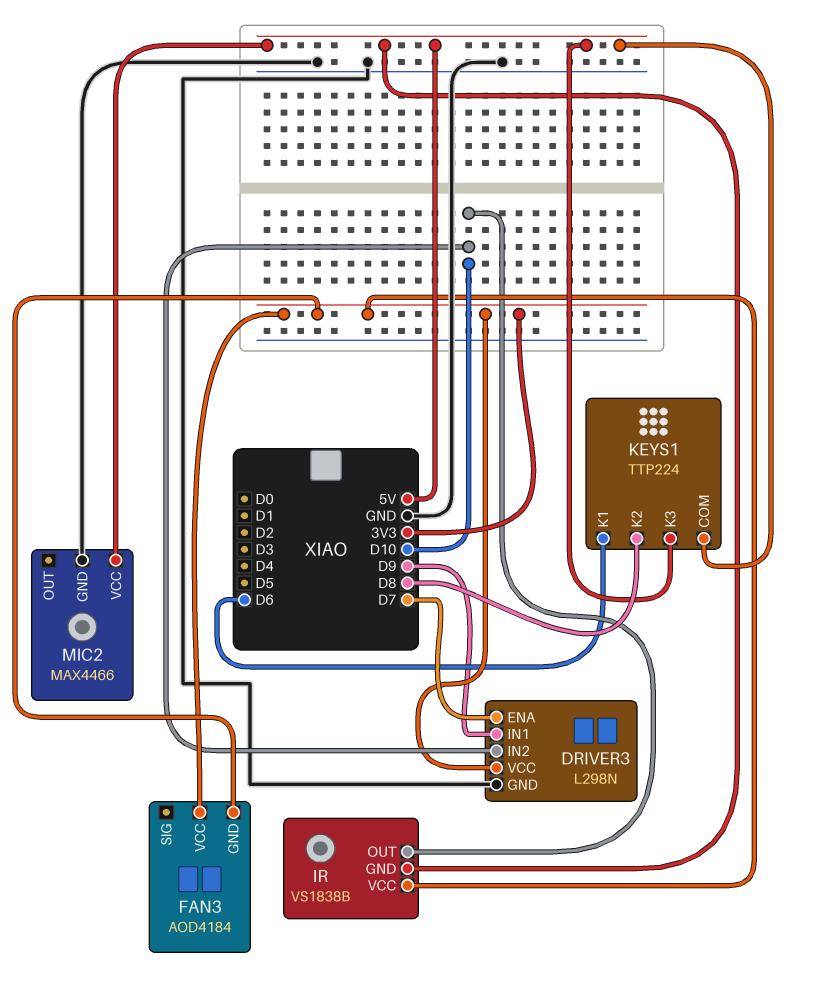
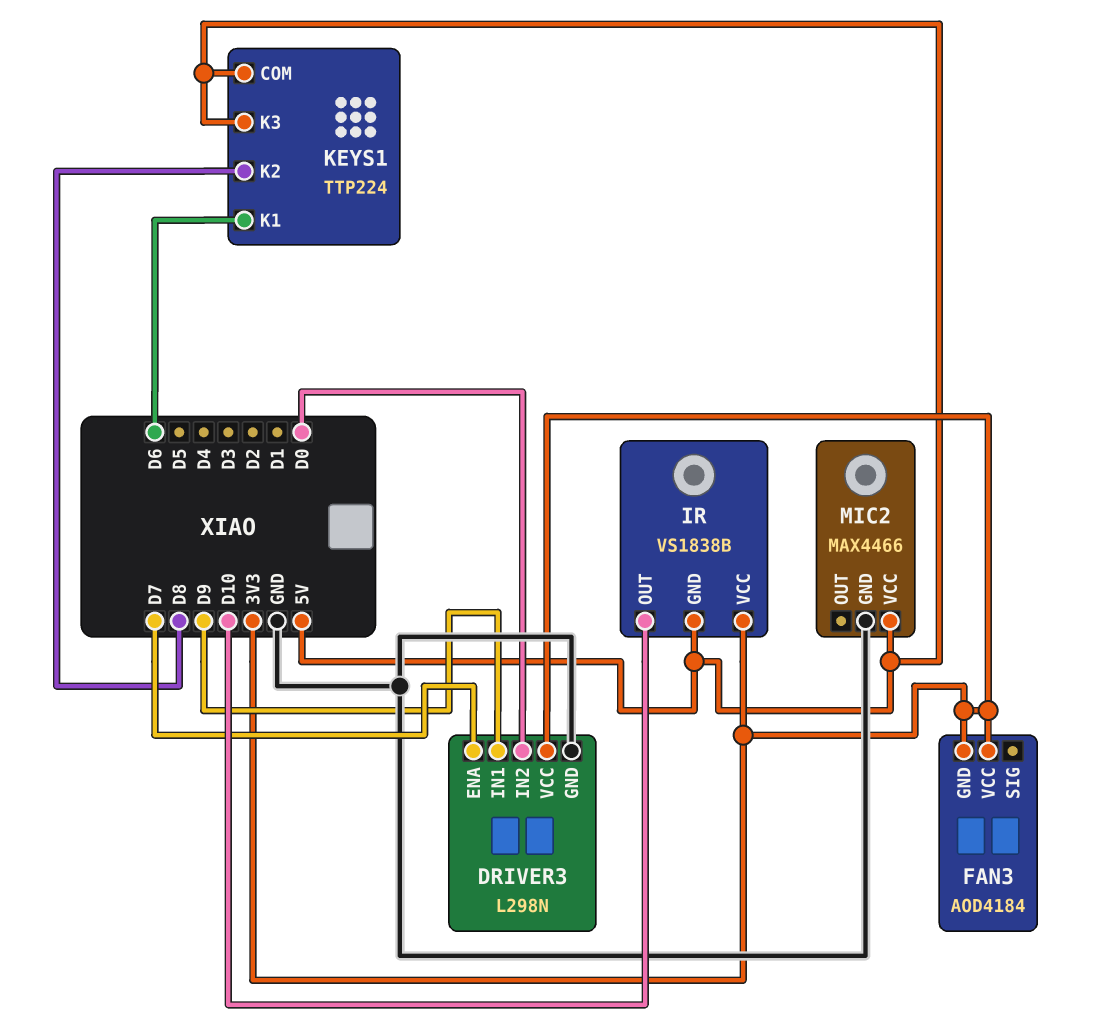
DRIVER3 pin IN2: D10 -> D0

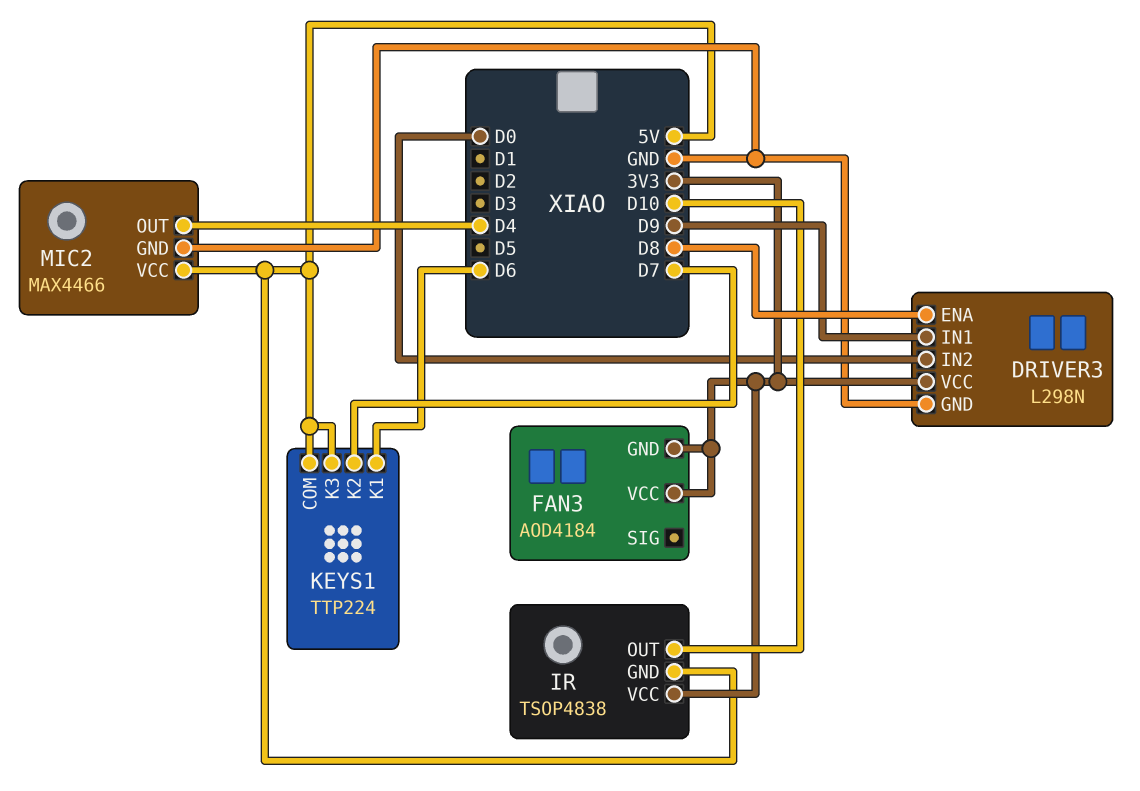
DRIVER3 pin ENA: D7 -> D8
IR: VS1838B -> TSOP4838
KEYS1 pin K2: D8 -> D7
MIC2 pin OUT: none -> D4

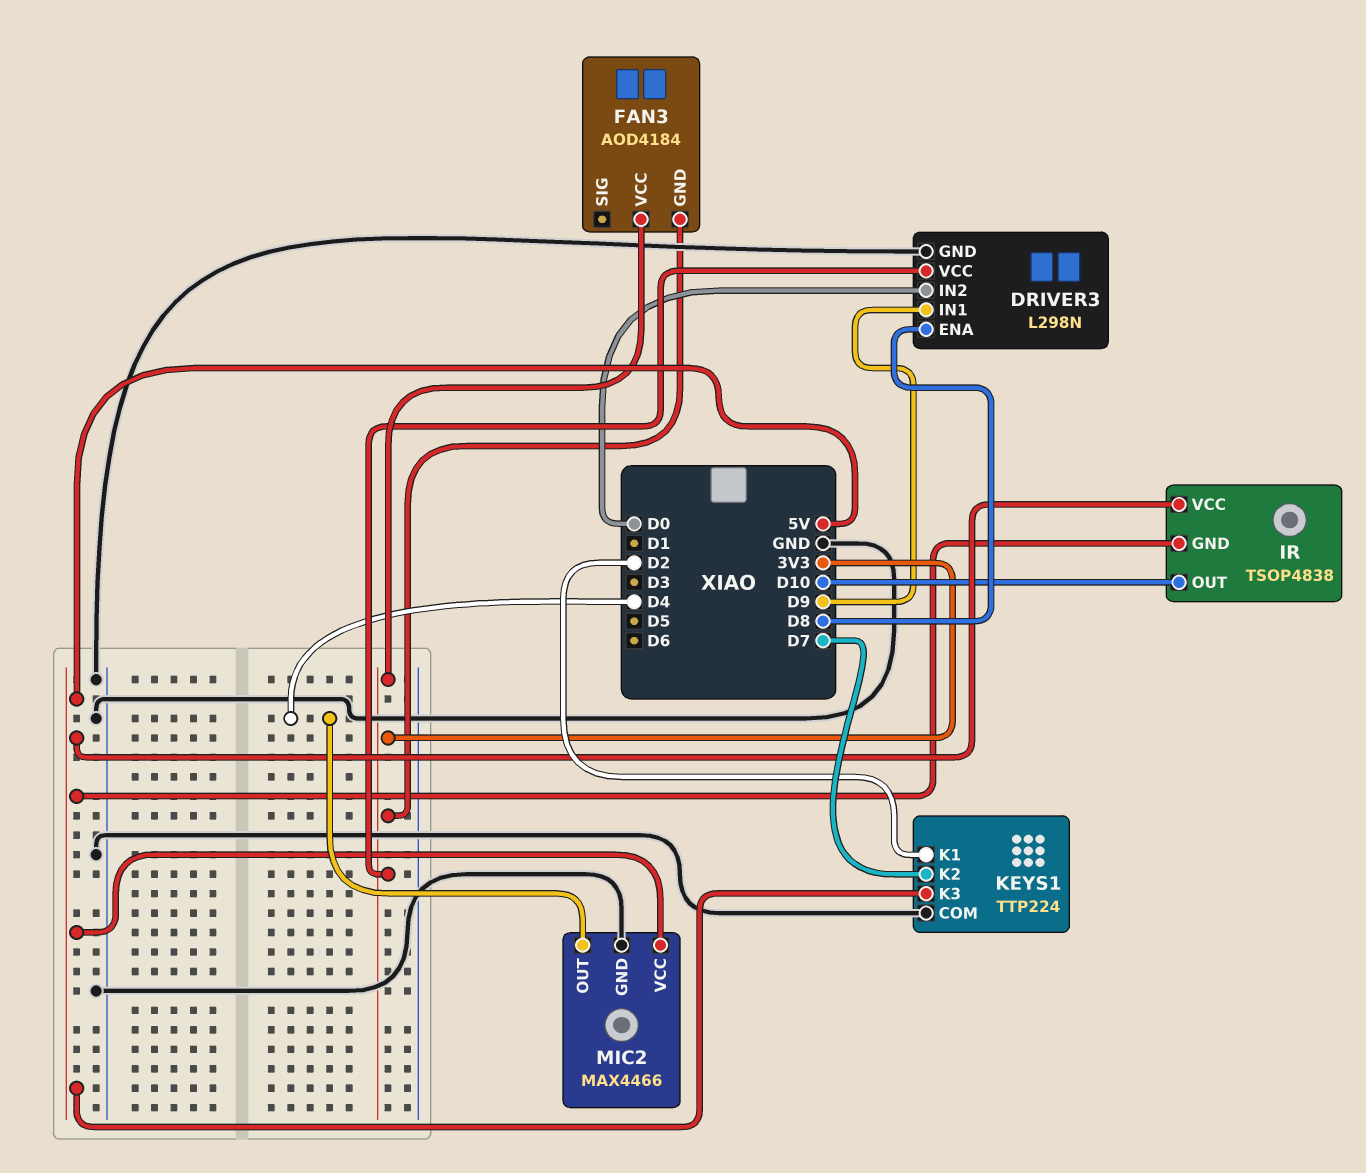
IR pin VCC: 3V3 -> 5V
KEYS1 pin COM: 5V -> GND
KEYS1 pin K1: D6 -> D2

